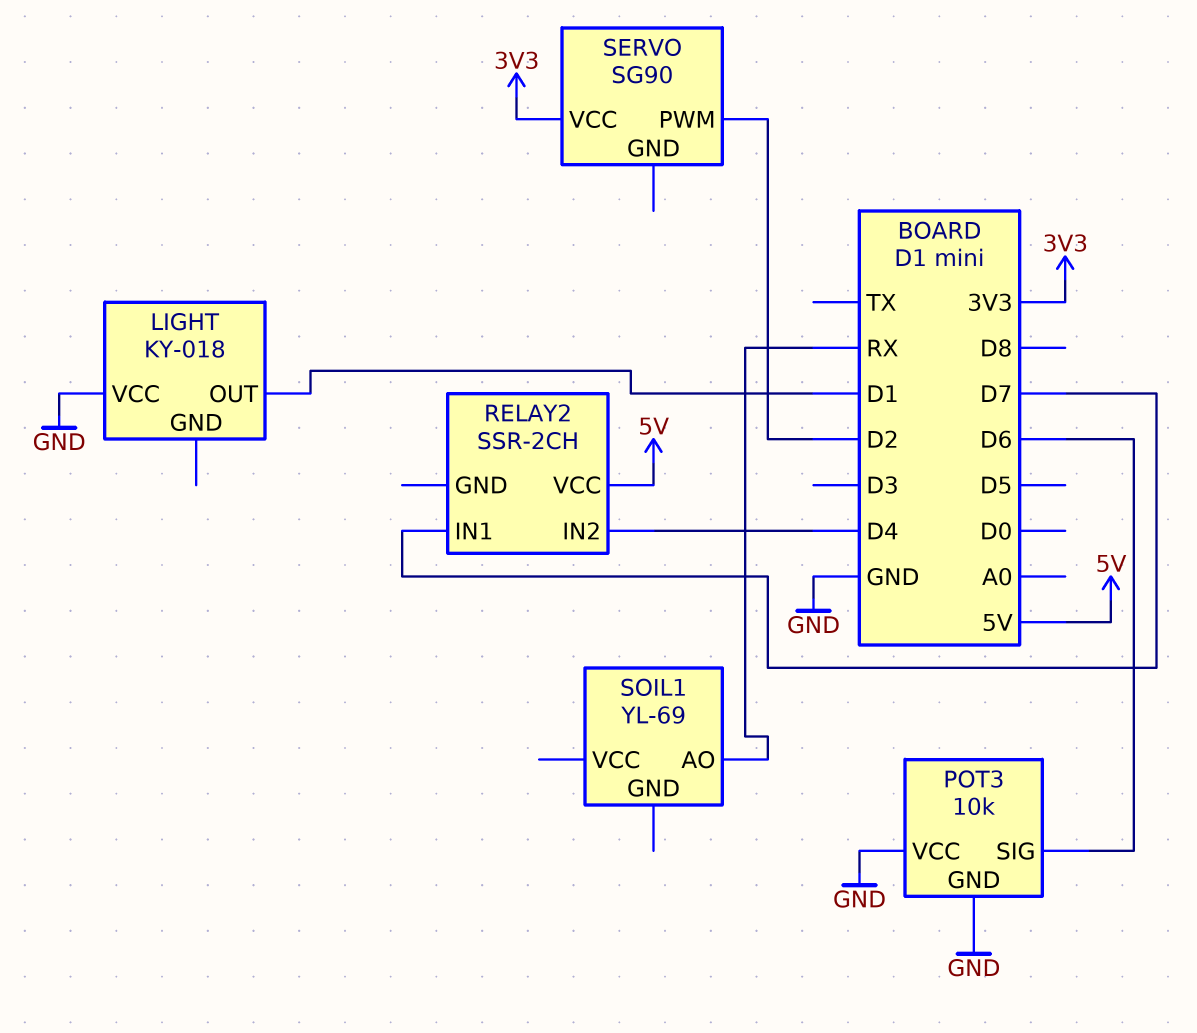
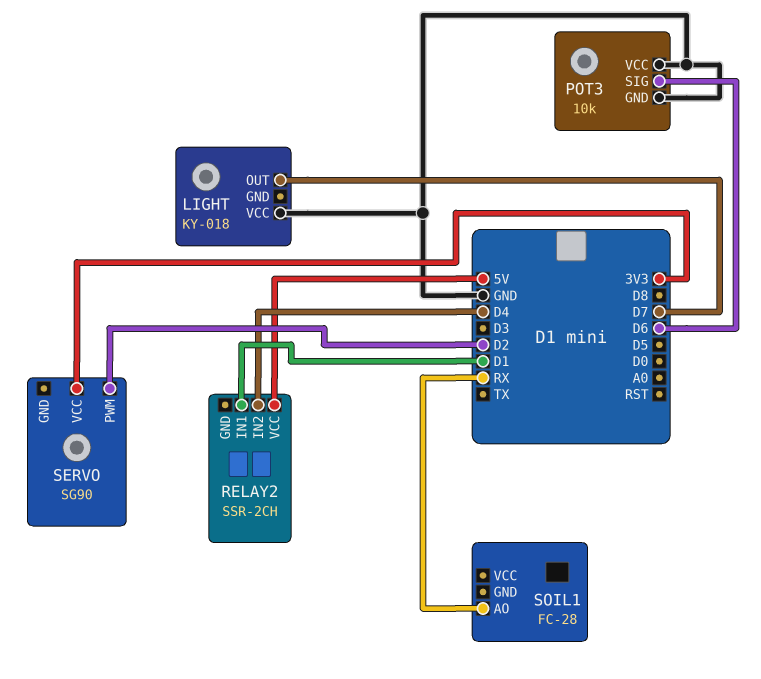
LIGHT pin OUT: D1 -> D7
RELAY2 pin IN1: D7 -> D1
SOIL1: YL-69 -> FC-28

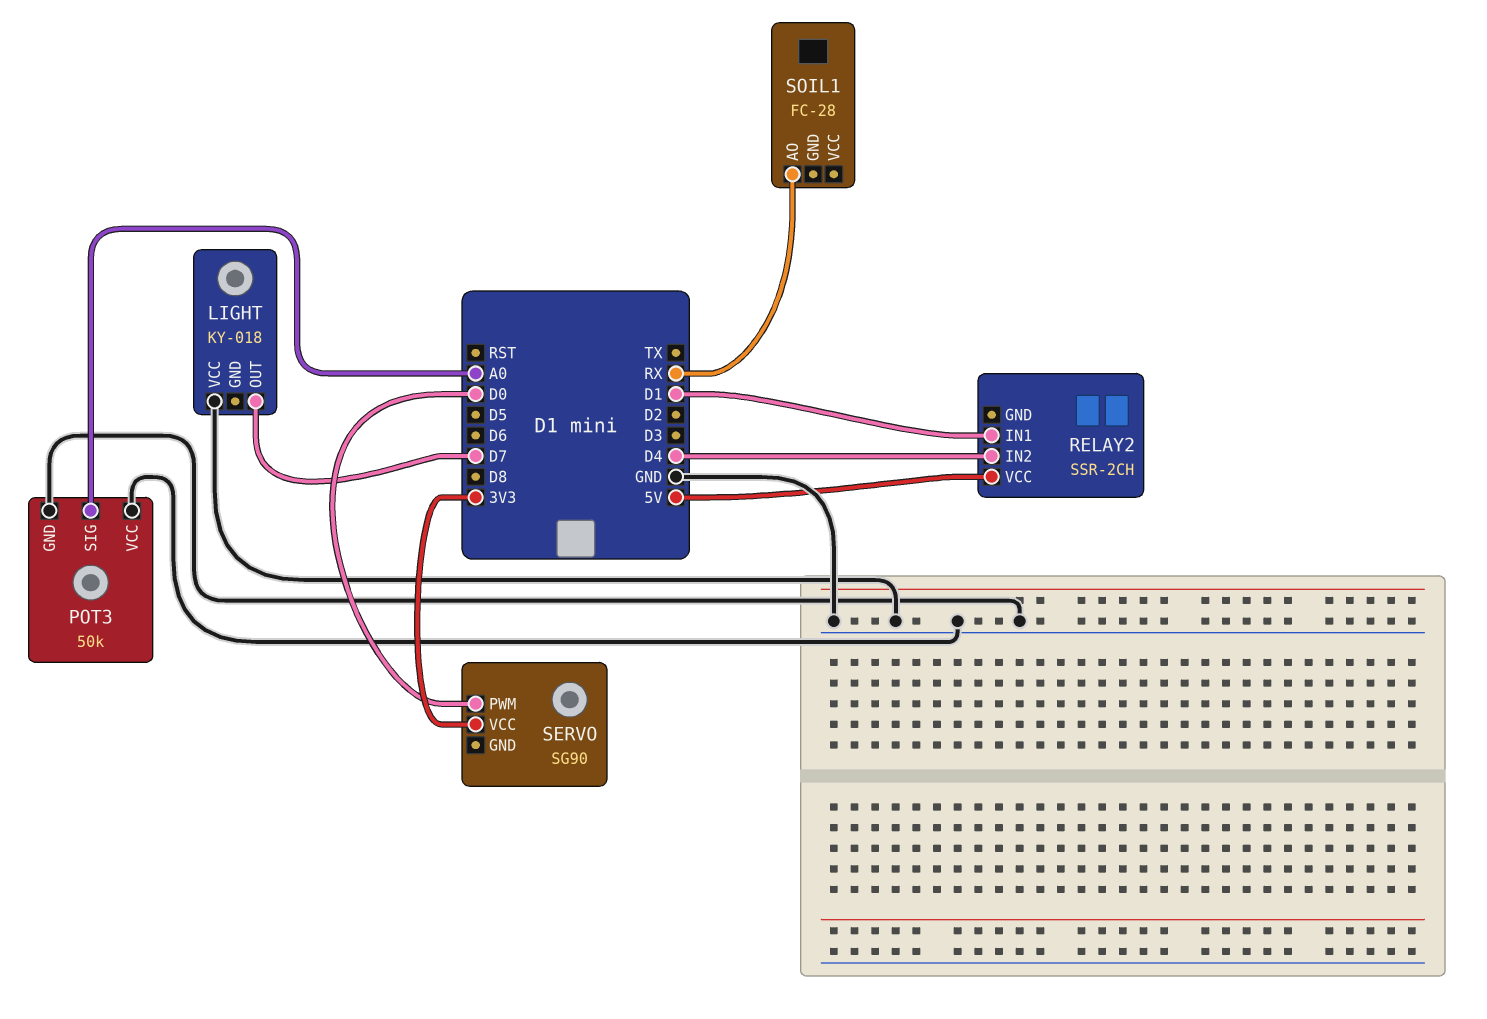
POT3: 10k -> 50k
POT3 pin SIG: D6 -> A0
SERVO pin PWM: D2 -> D0

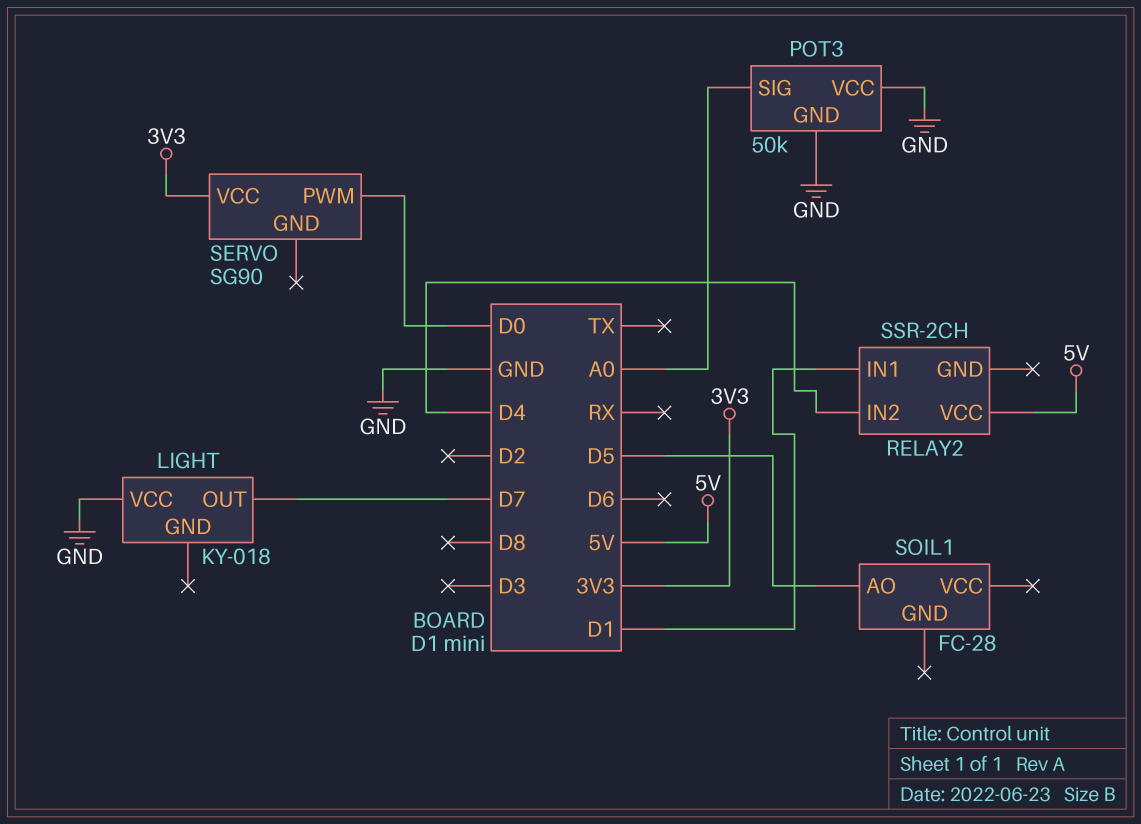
SOIL1 pin AO: RX -> D5

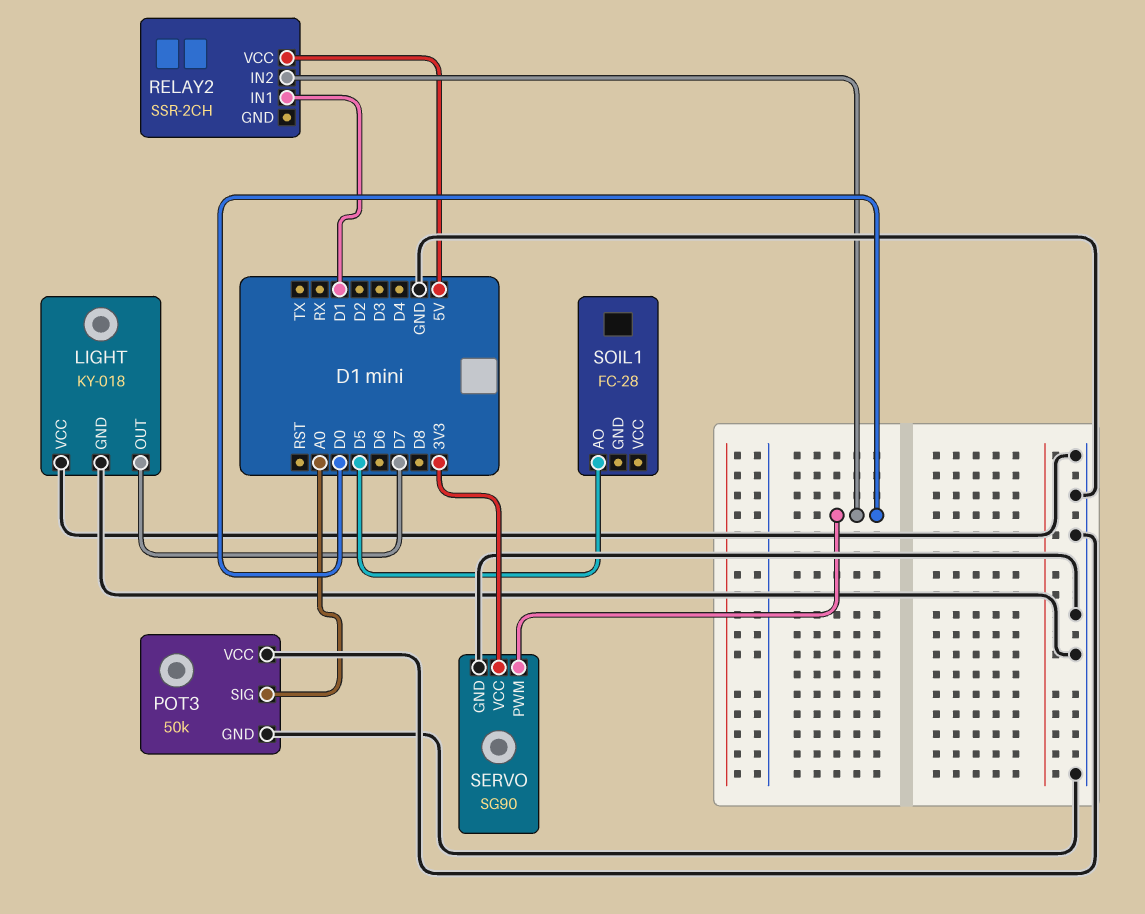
LIGHT pin GND: none -> GND
RELAY2 pin IN2: D4 -> D0
SERVO pin GND: none -> GND

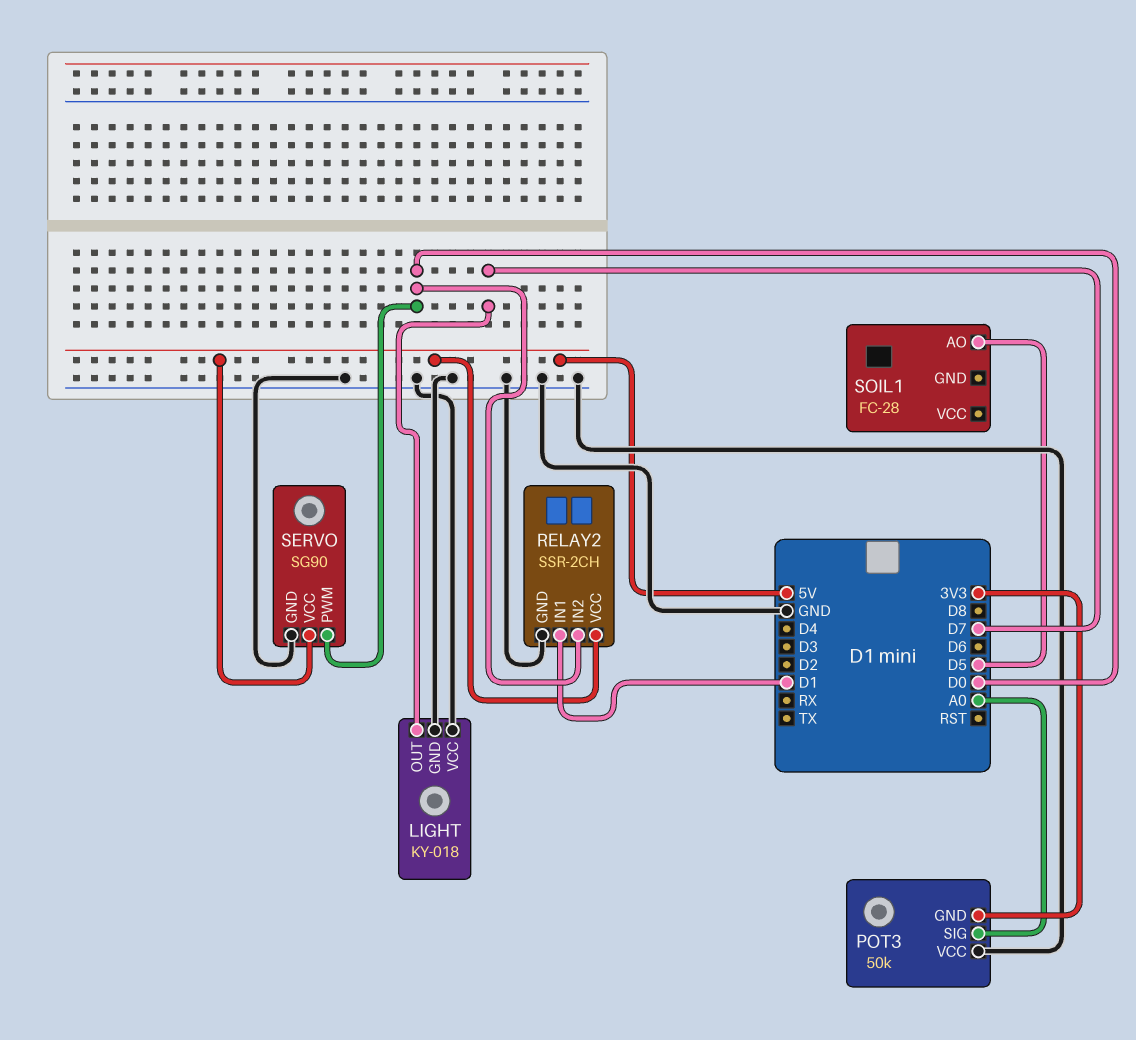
POT3 pin GND: GND -> 3V3
RELAY2 pin GND: none -> GND
SERVO pin VCC: 3V3 -> 5V

